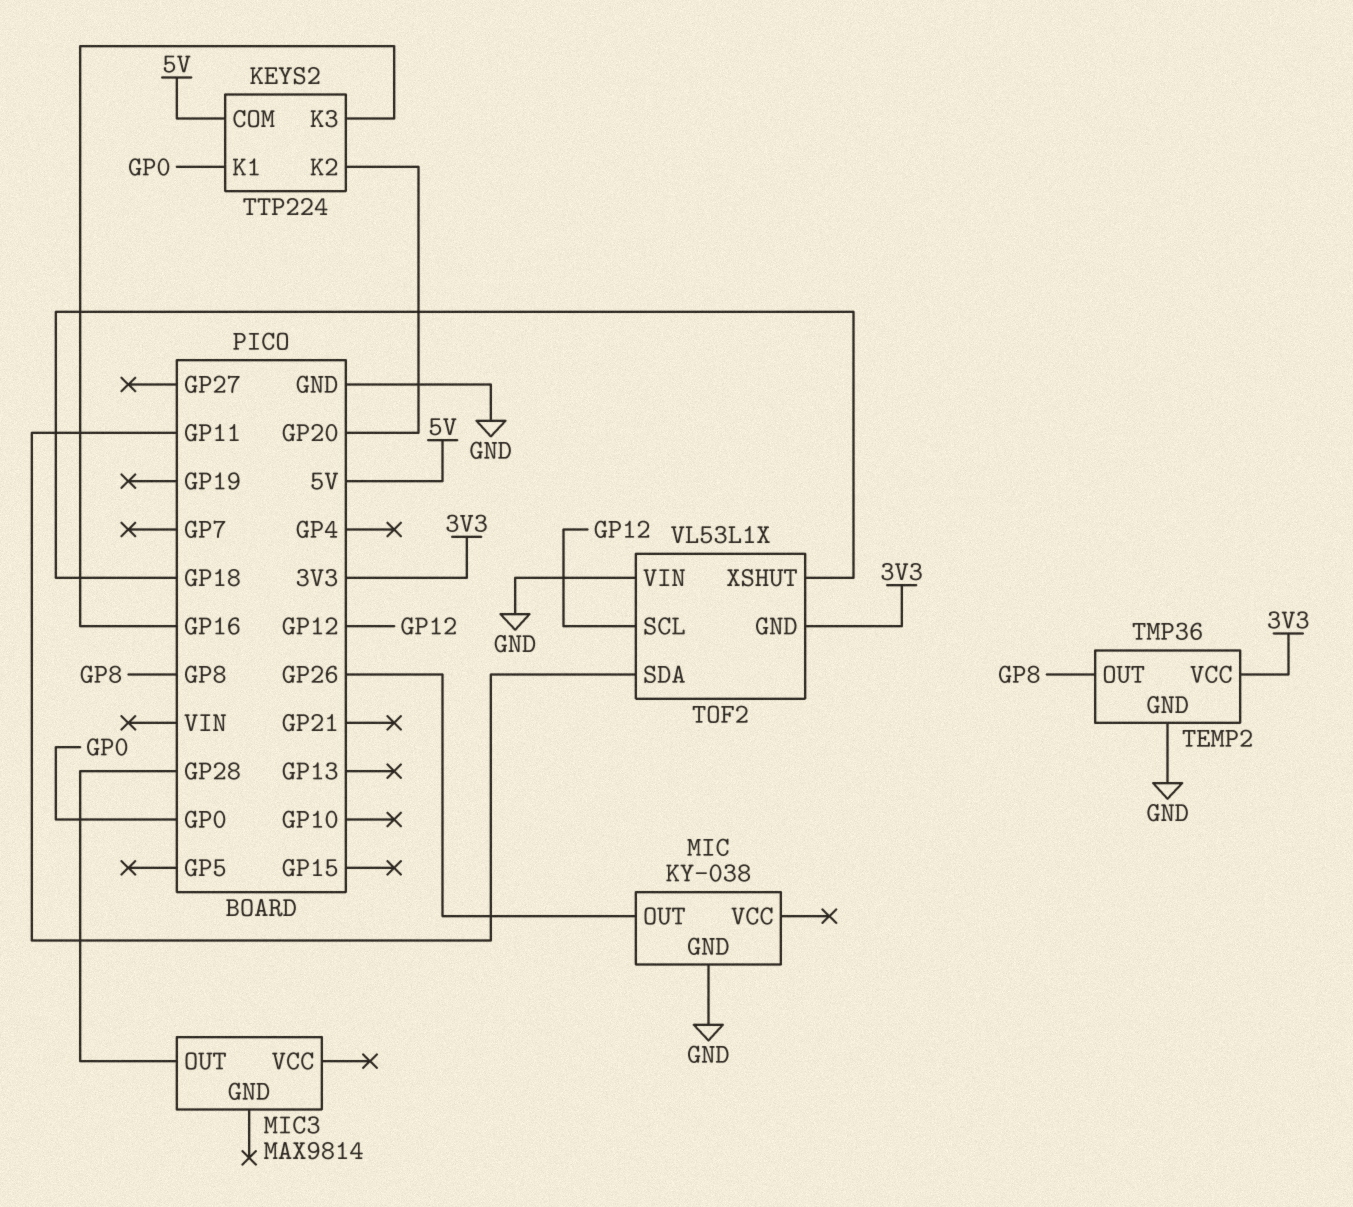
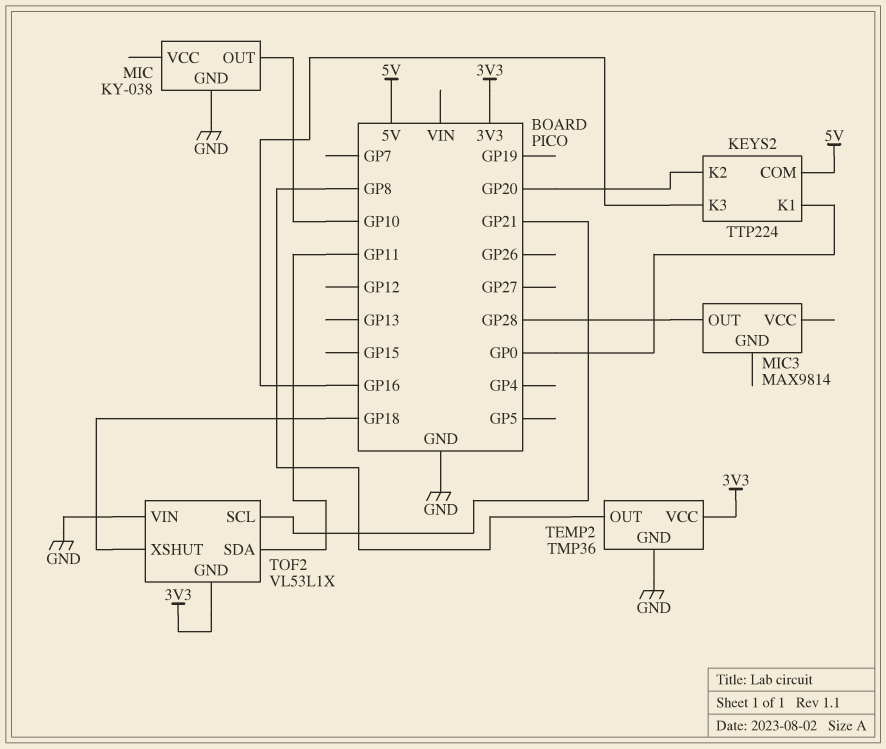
MIC pin OUT: GP26 -> GP10
TOF2 pin SCL: GP12 -> GP21

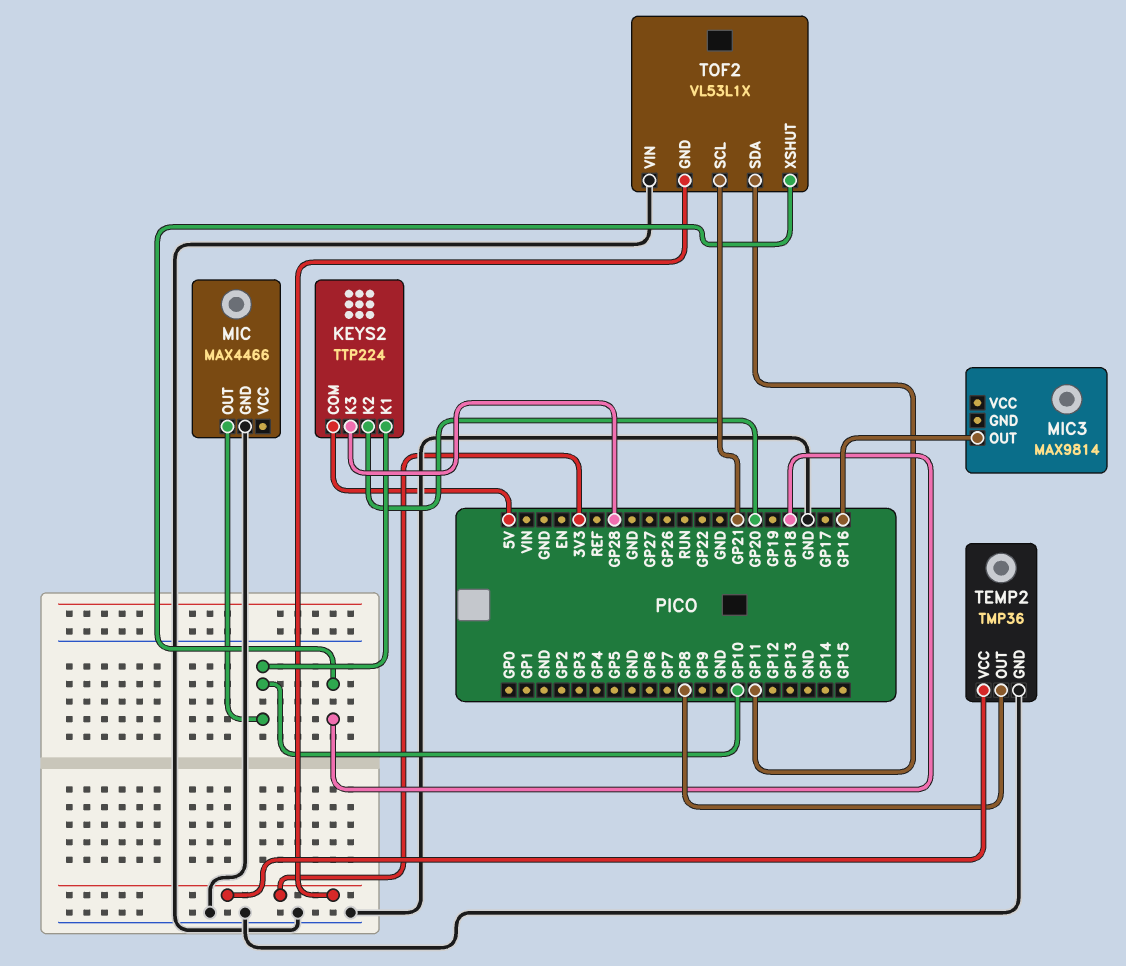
KEYS2 pin K1: GP0 -> GP10
KEYS2 pin K3: GP16 -> GP28
MIC: KY-038 -> MAX4466
MIC3 pin OUT: GP28 -> GP16

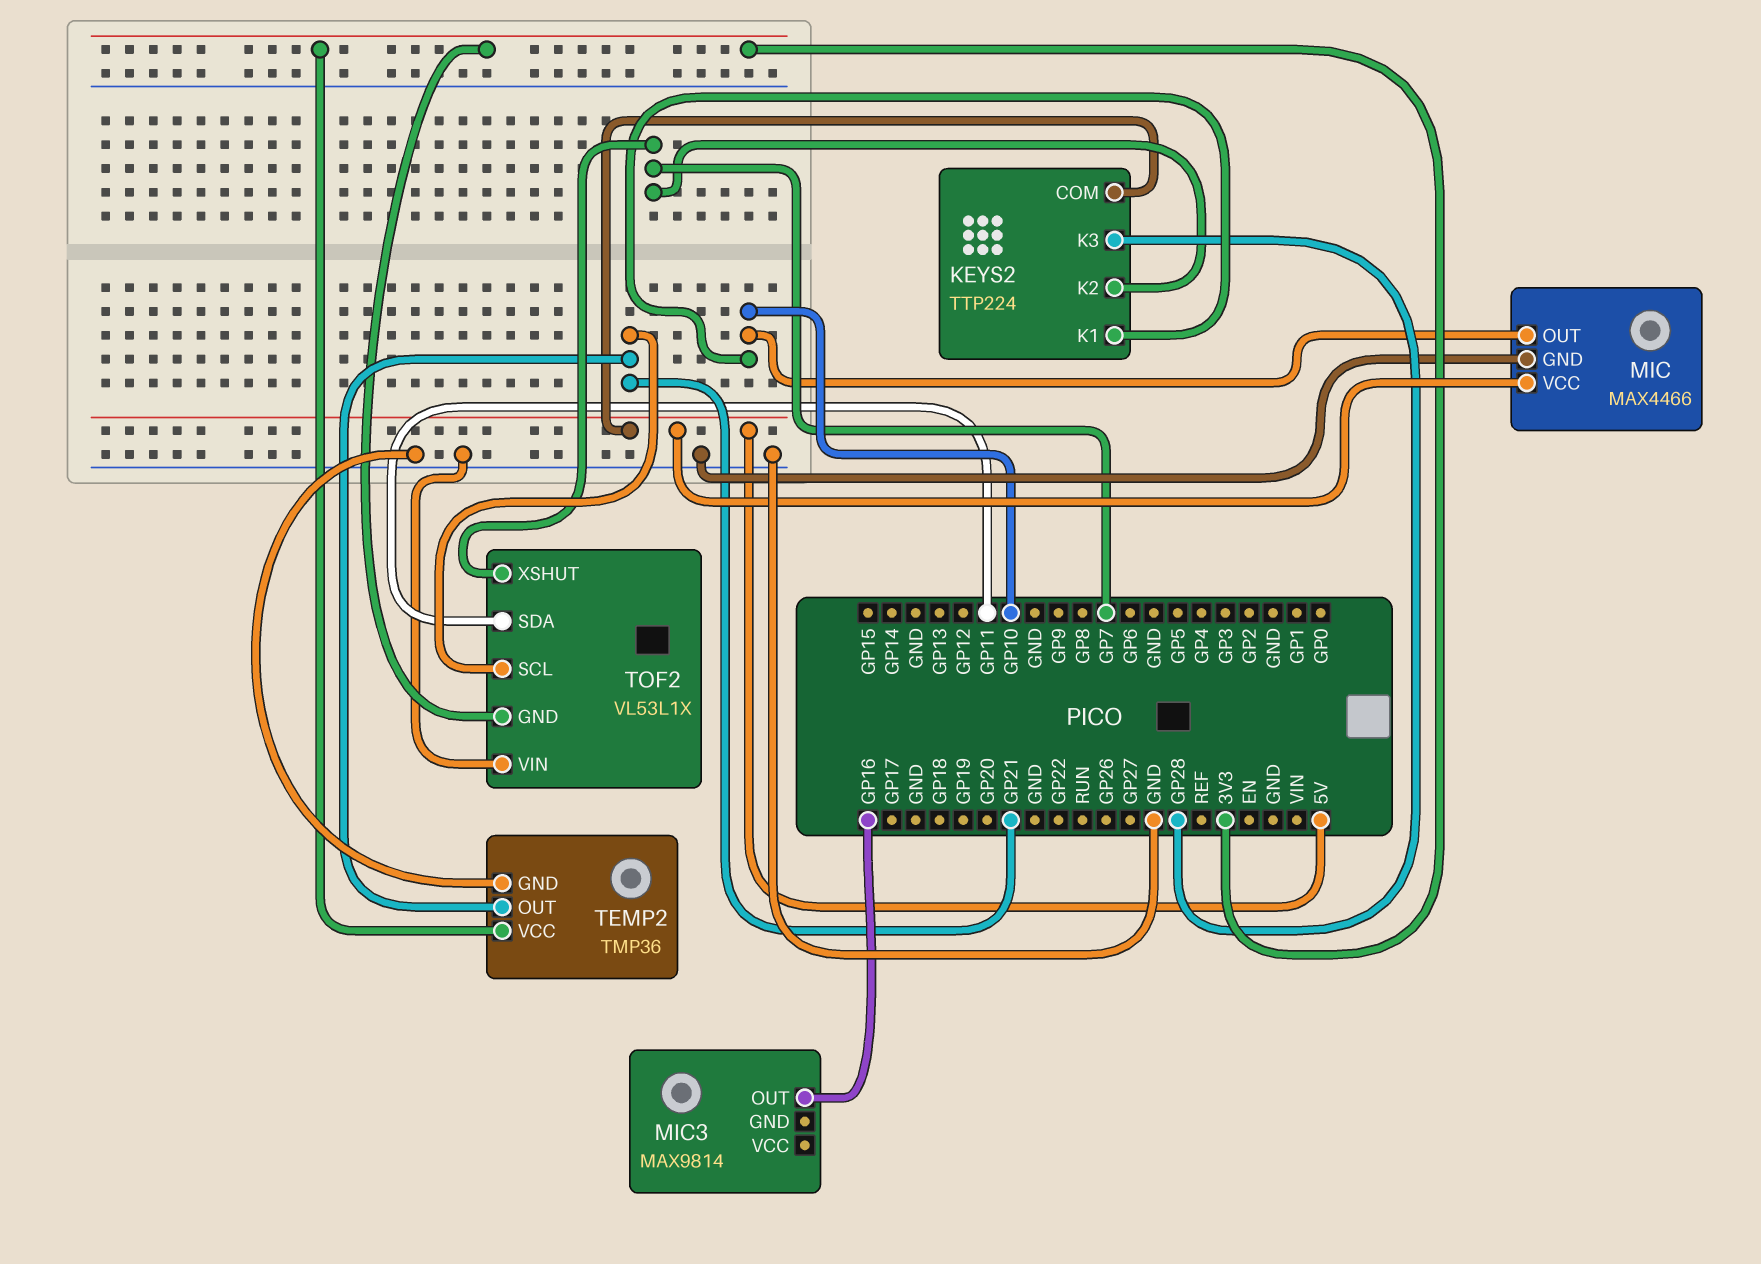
KEYS2 pin K2: GP20 -> GP7
MIC pin VCC: none -> 5V
TEMP2 pin OUT: GP8 -> GP21
TOF2 pin XSHUT: GP18 -> GP7

